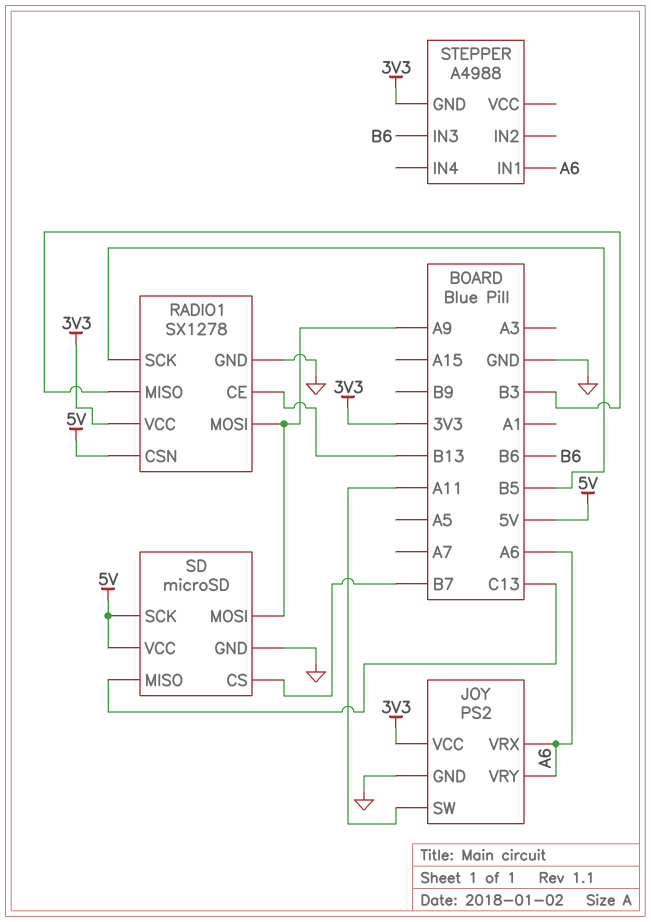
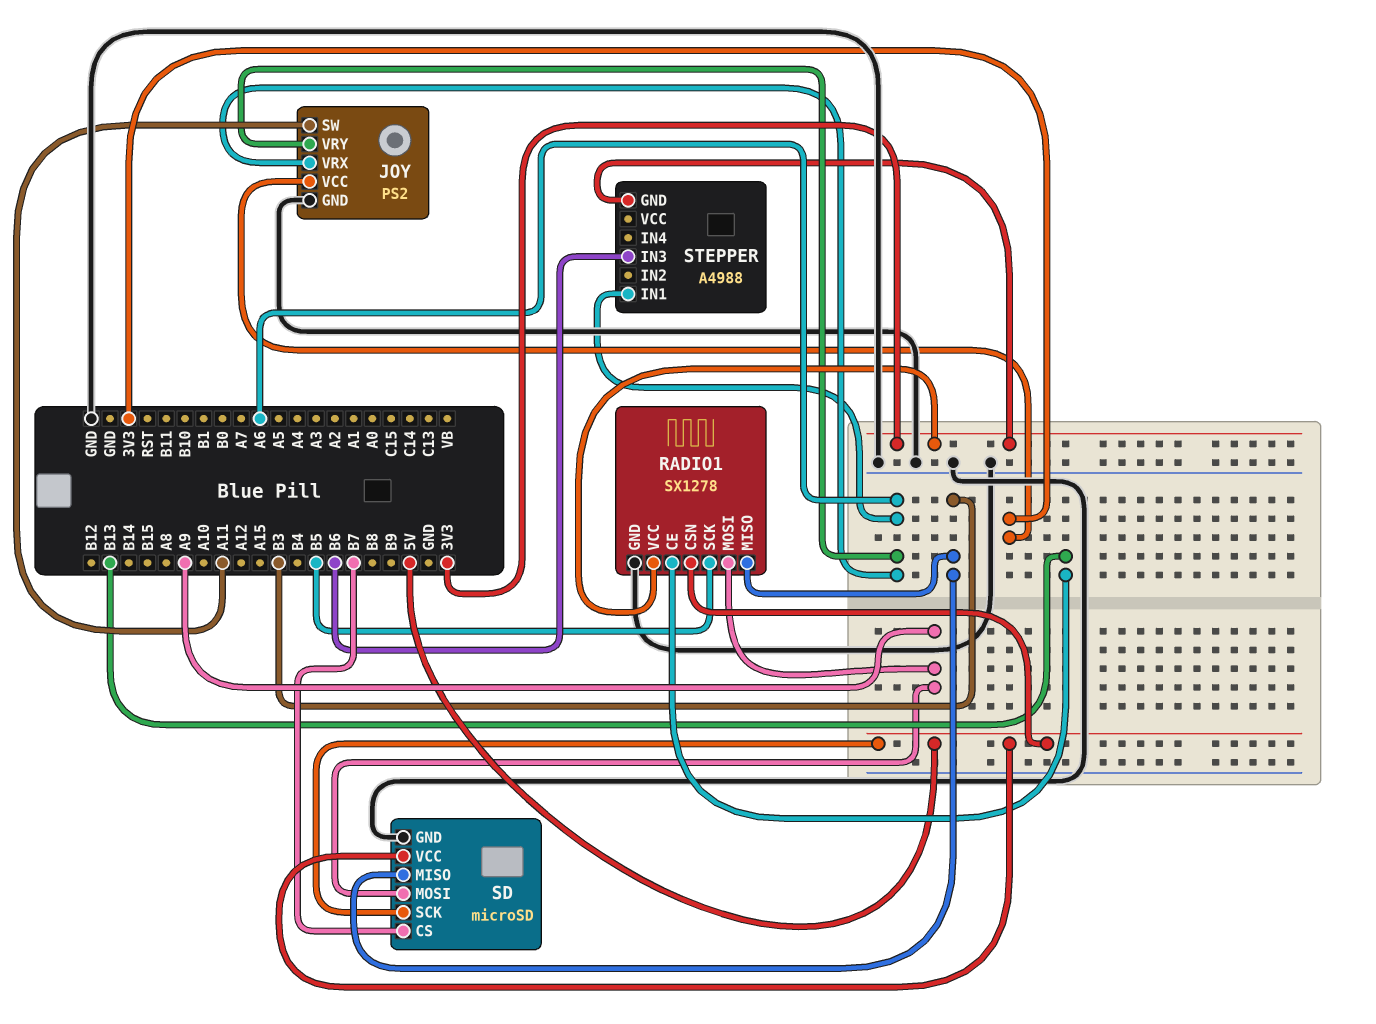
SD pin MISO: C13 -> B3

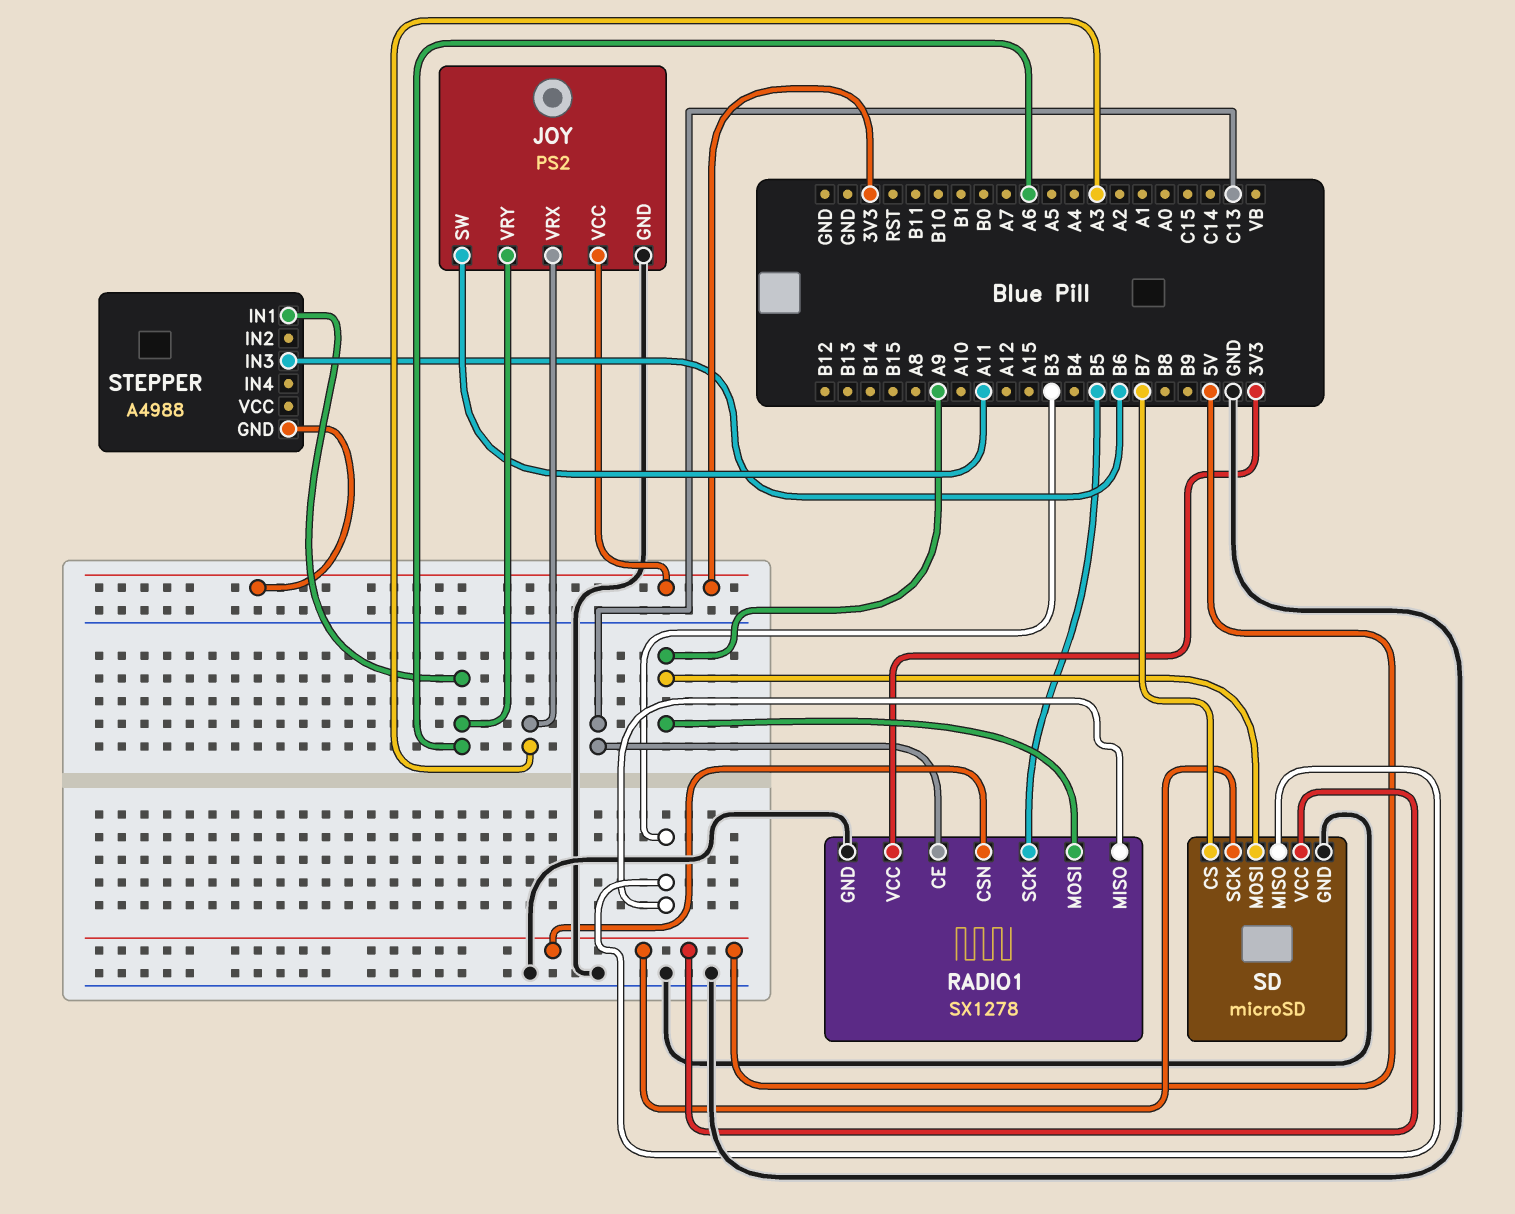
JOY pin VRX: A6 -> A3
RADIO1 pin CE: B13 -> C13

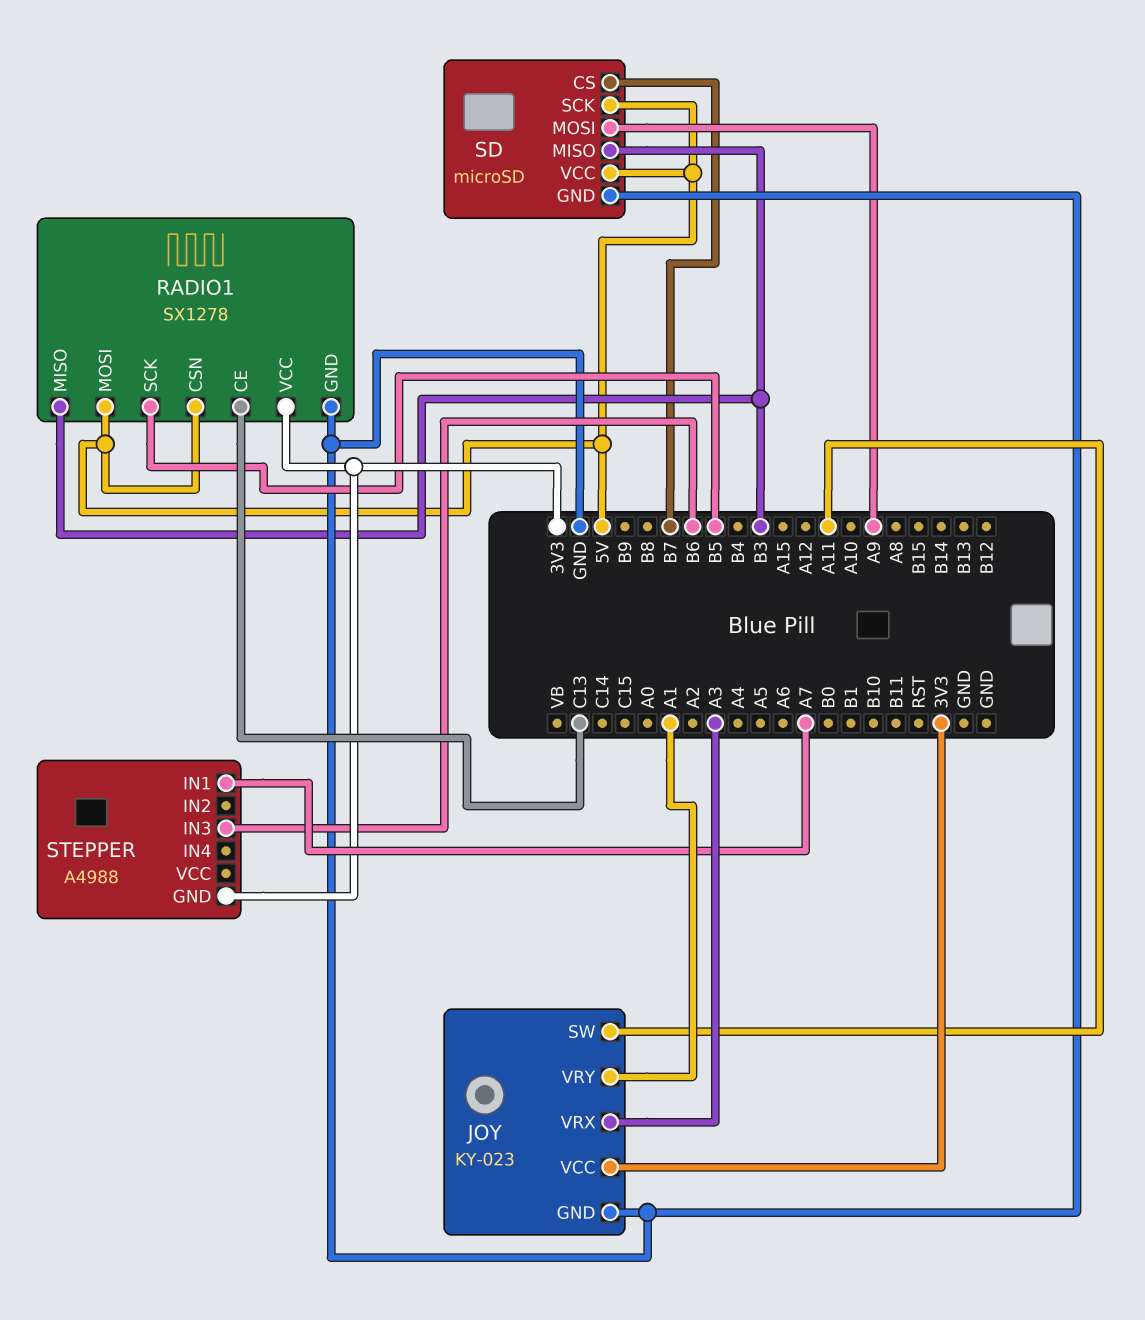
JOY: PS2 -> KY-023
JOY pin VRY: A6 -> A1
RADIO1 pin MOSI: A9 -> 5V
STEPPER pin IN1: A6 -> A7

